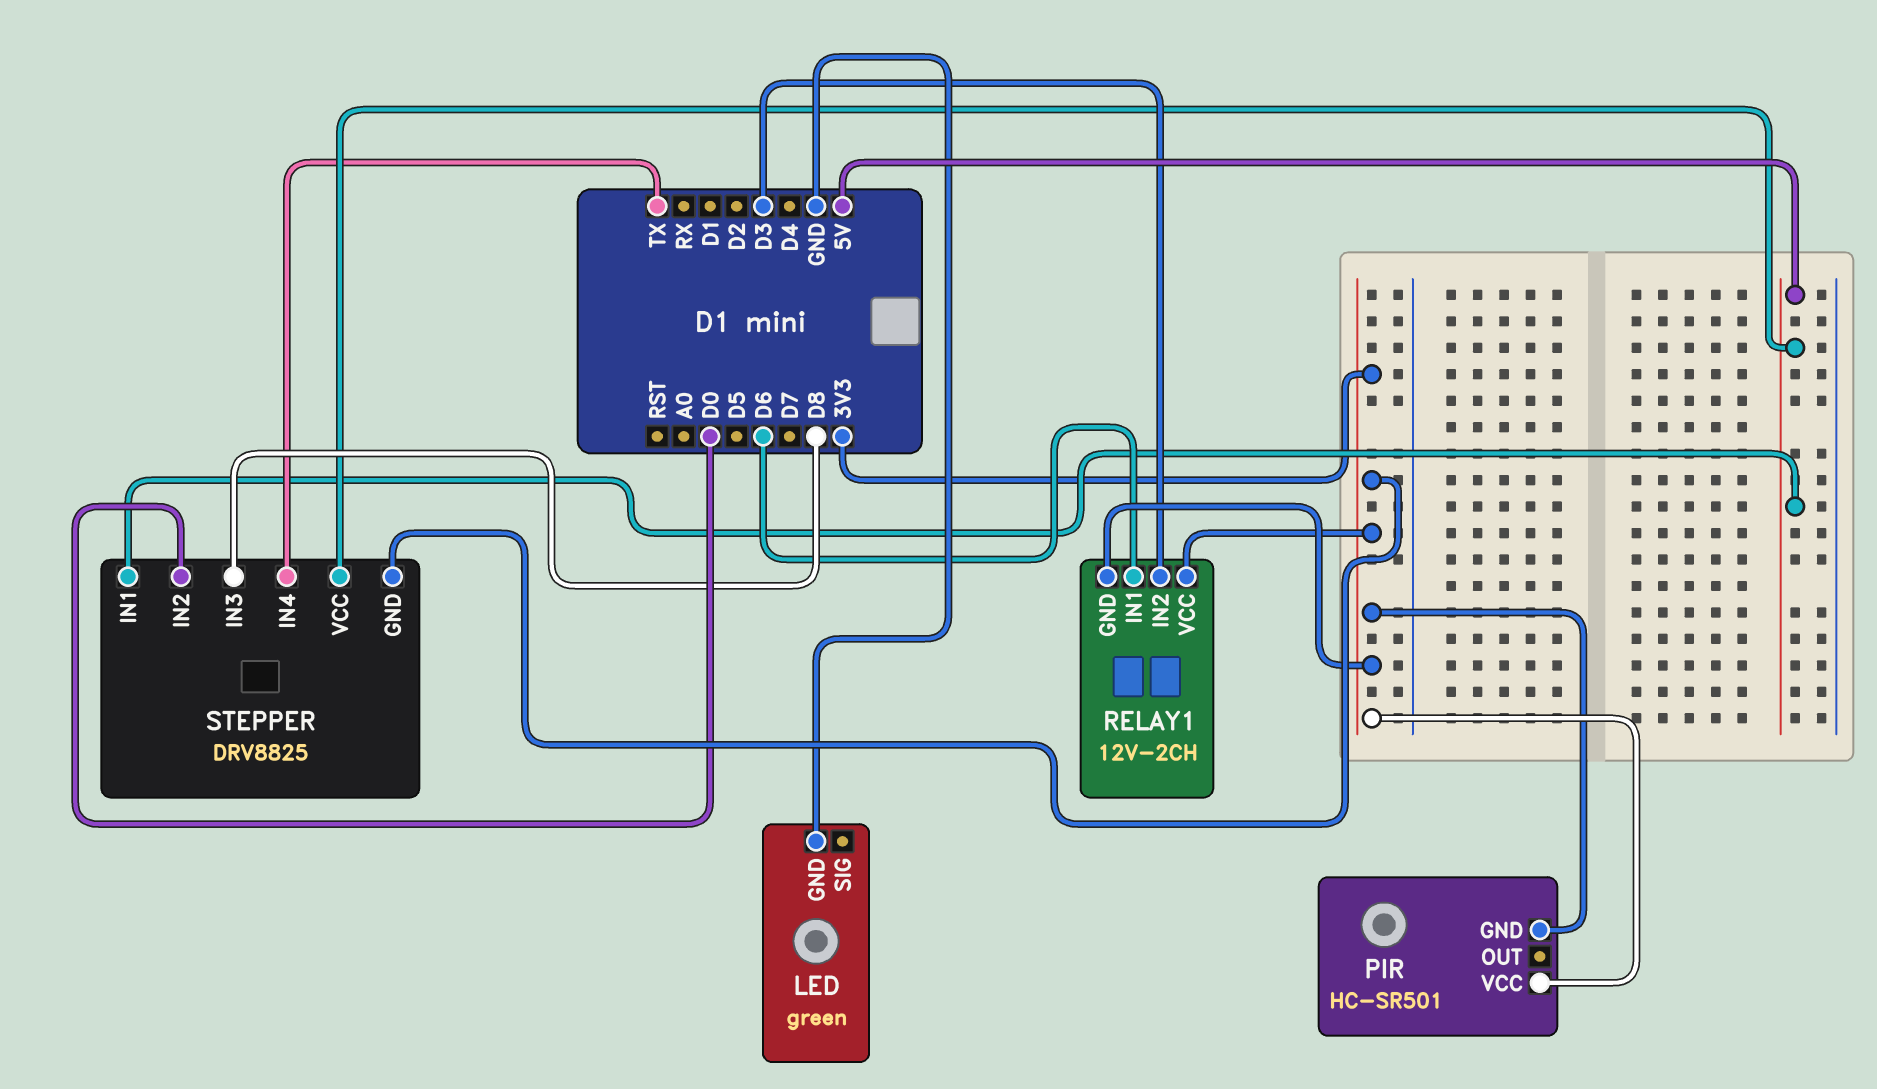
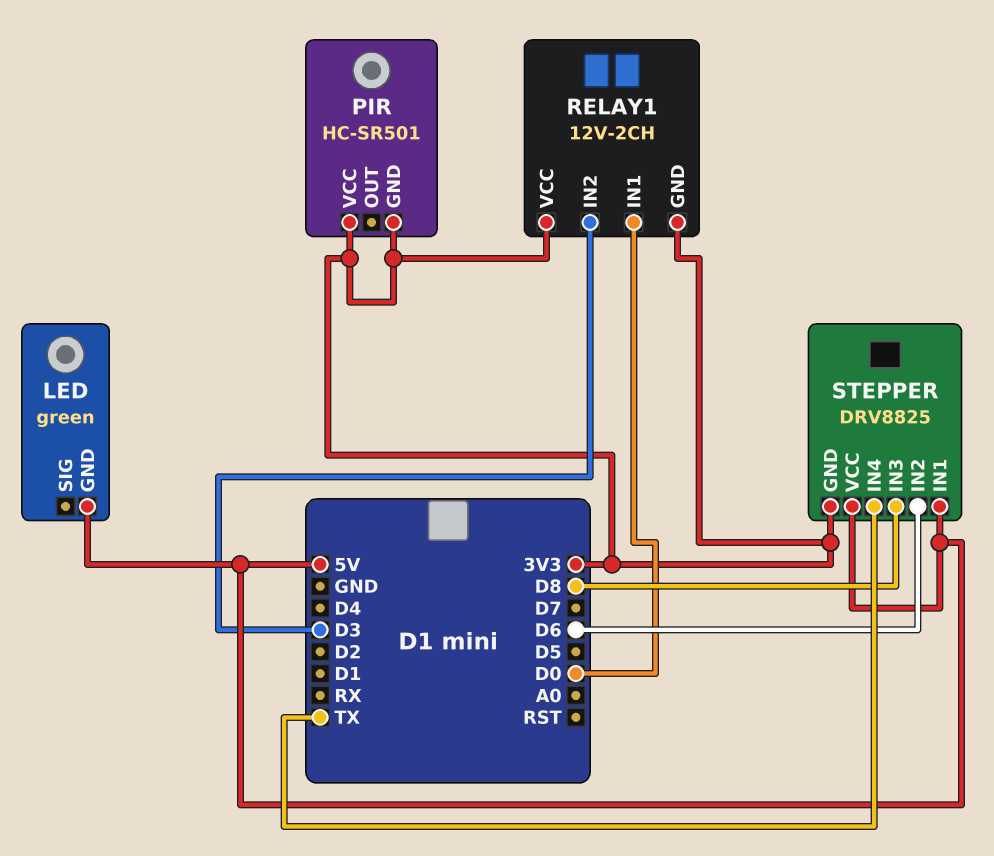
LED pin GND: GND -> 5V
RELAY1 pin IN1: D6 -> D0
STEPPER pin IN2: D0 -> D6

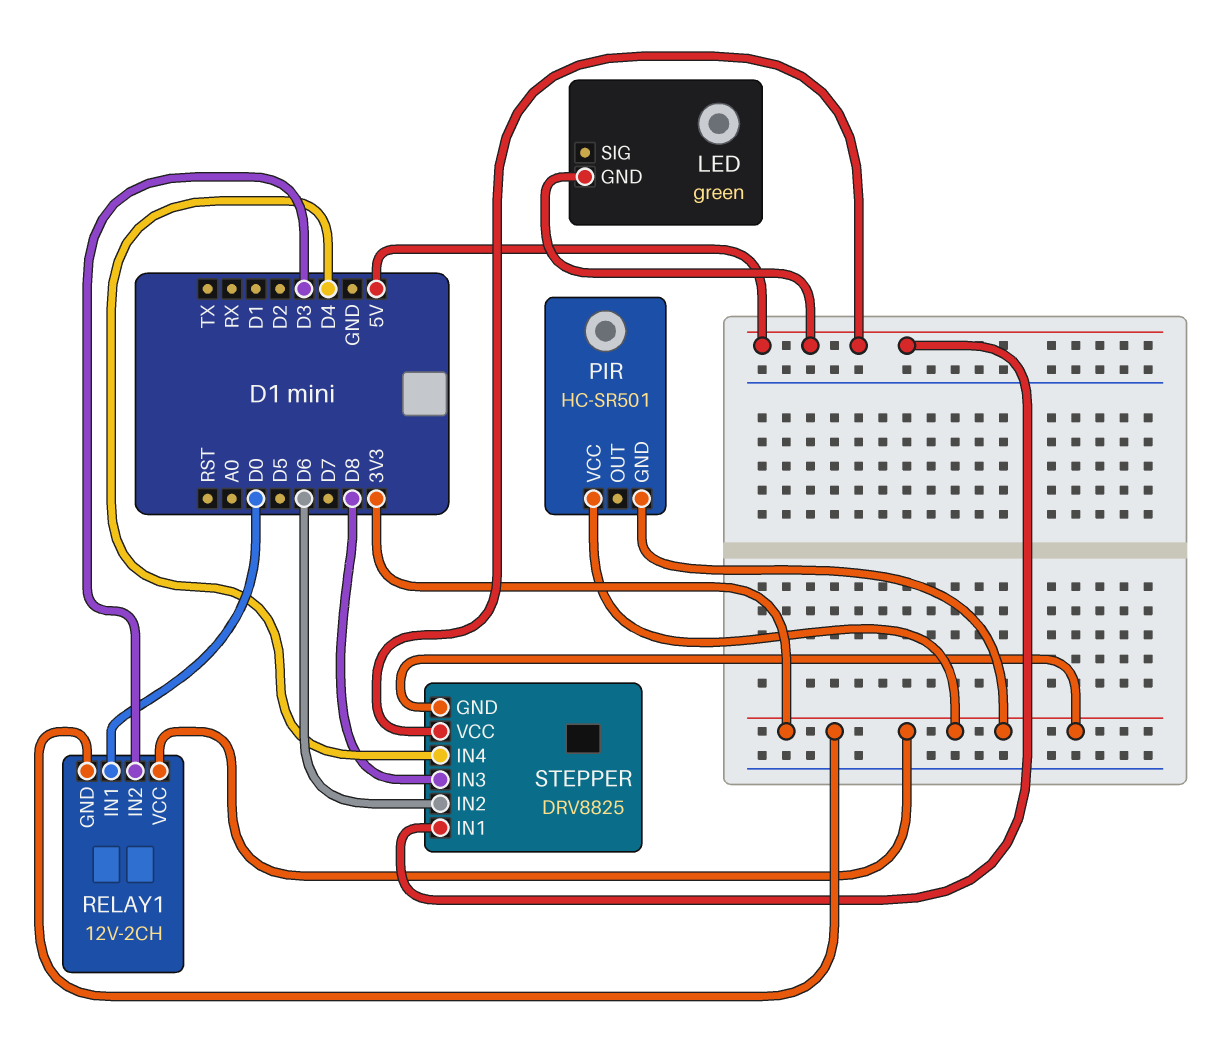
STEPPER pin IN4: TX -> D4

